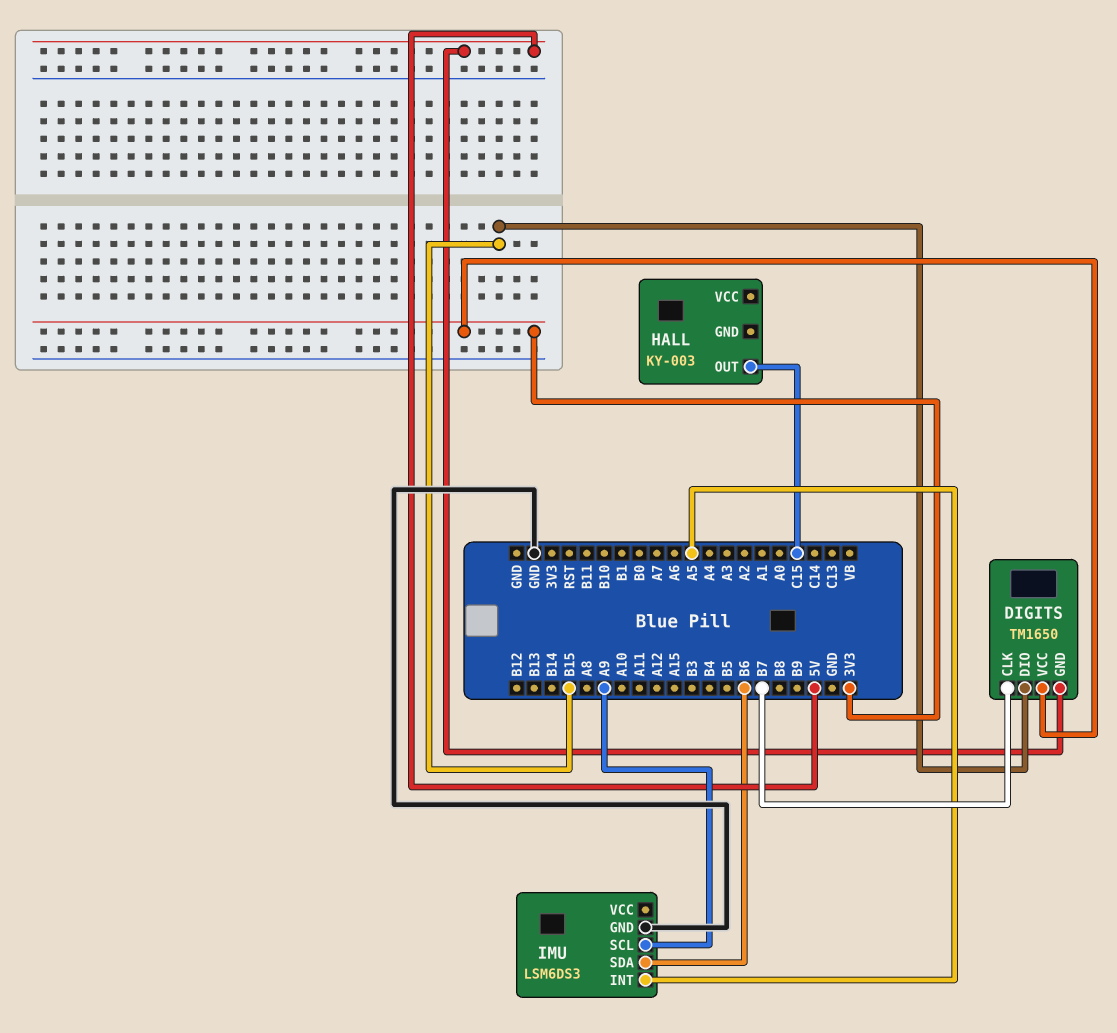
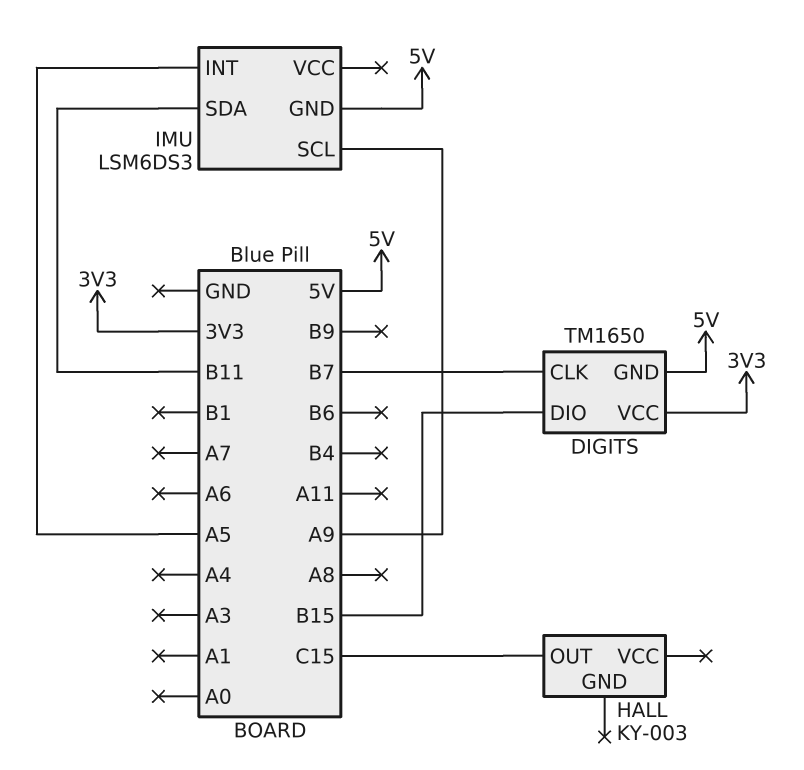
IMU pin GND: GND -> 5V
IMU pin SDA: B6 -> B11

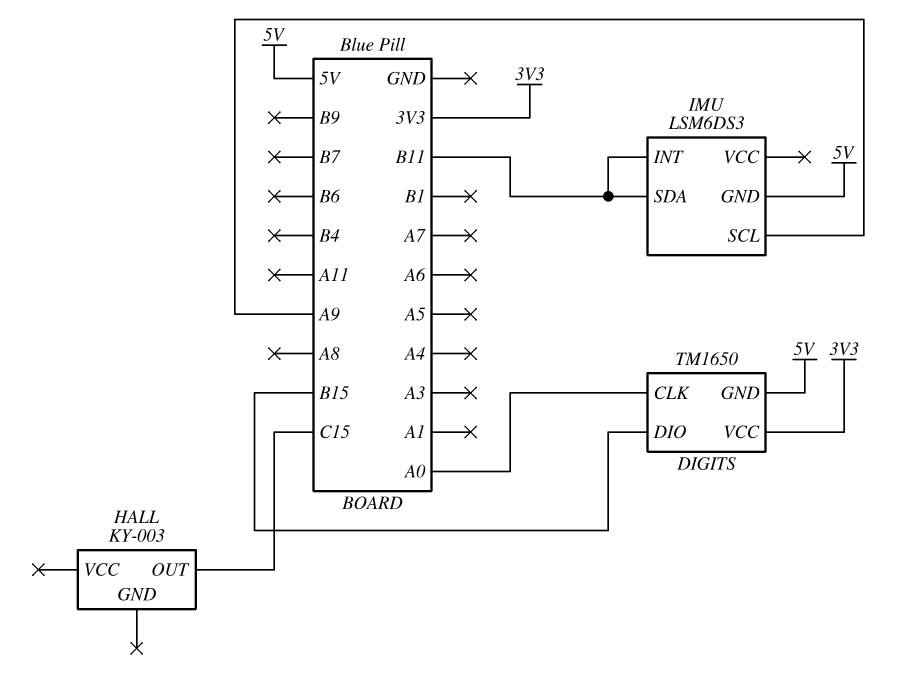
DIGITS pin CLK: B7 -> A0
IMU pin INT: A5 -> B11

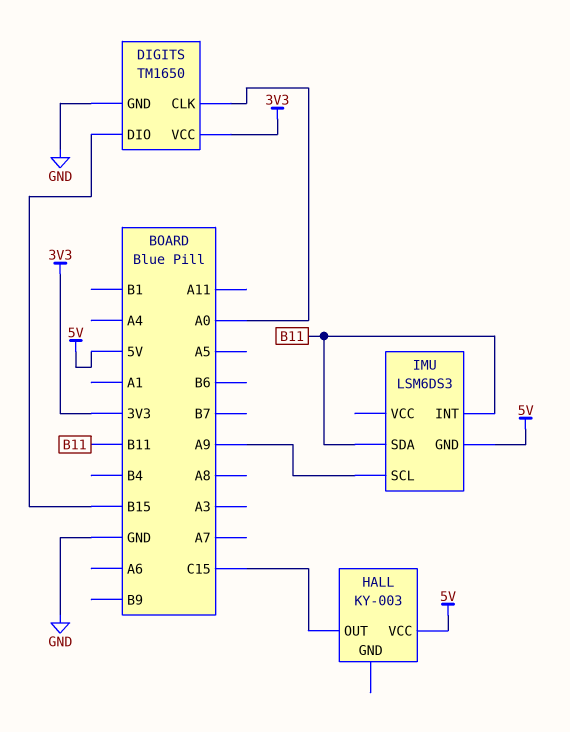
DIGITS pin GND: 5V -> GND
HALL pin VCC: none -> 5V

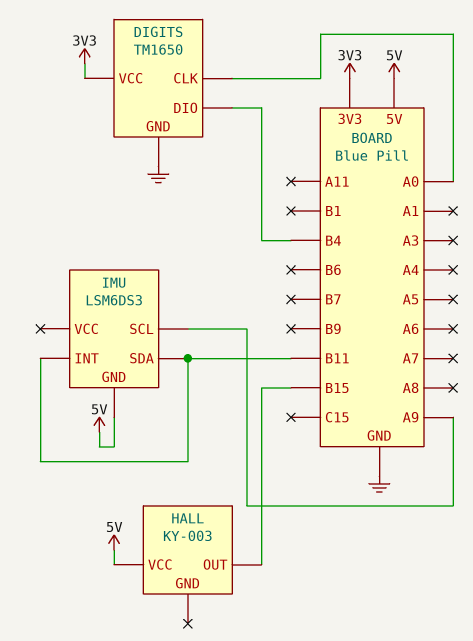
DIGITS pin DIO: B15 -> B4
HALL pin OUT: C15 -> B15

